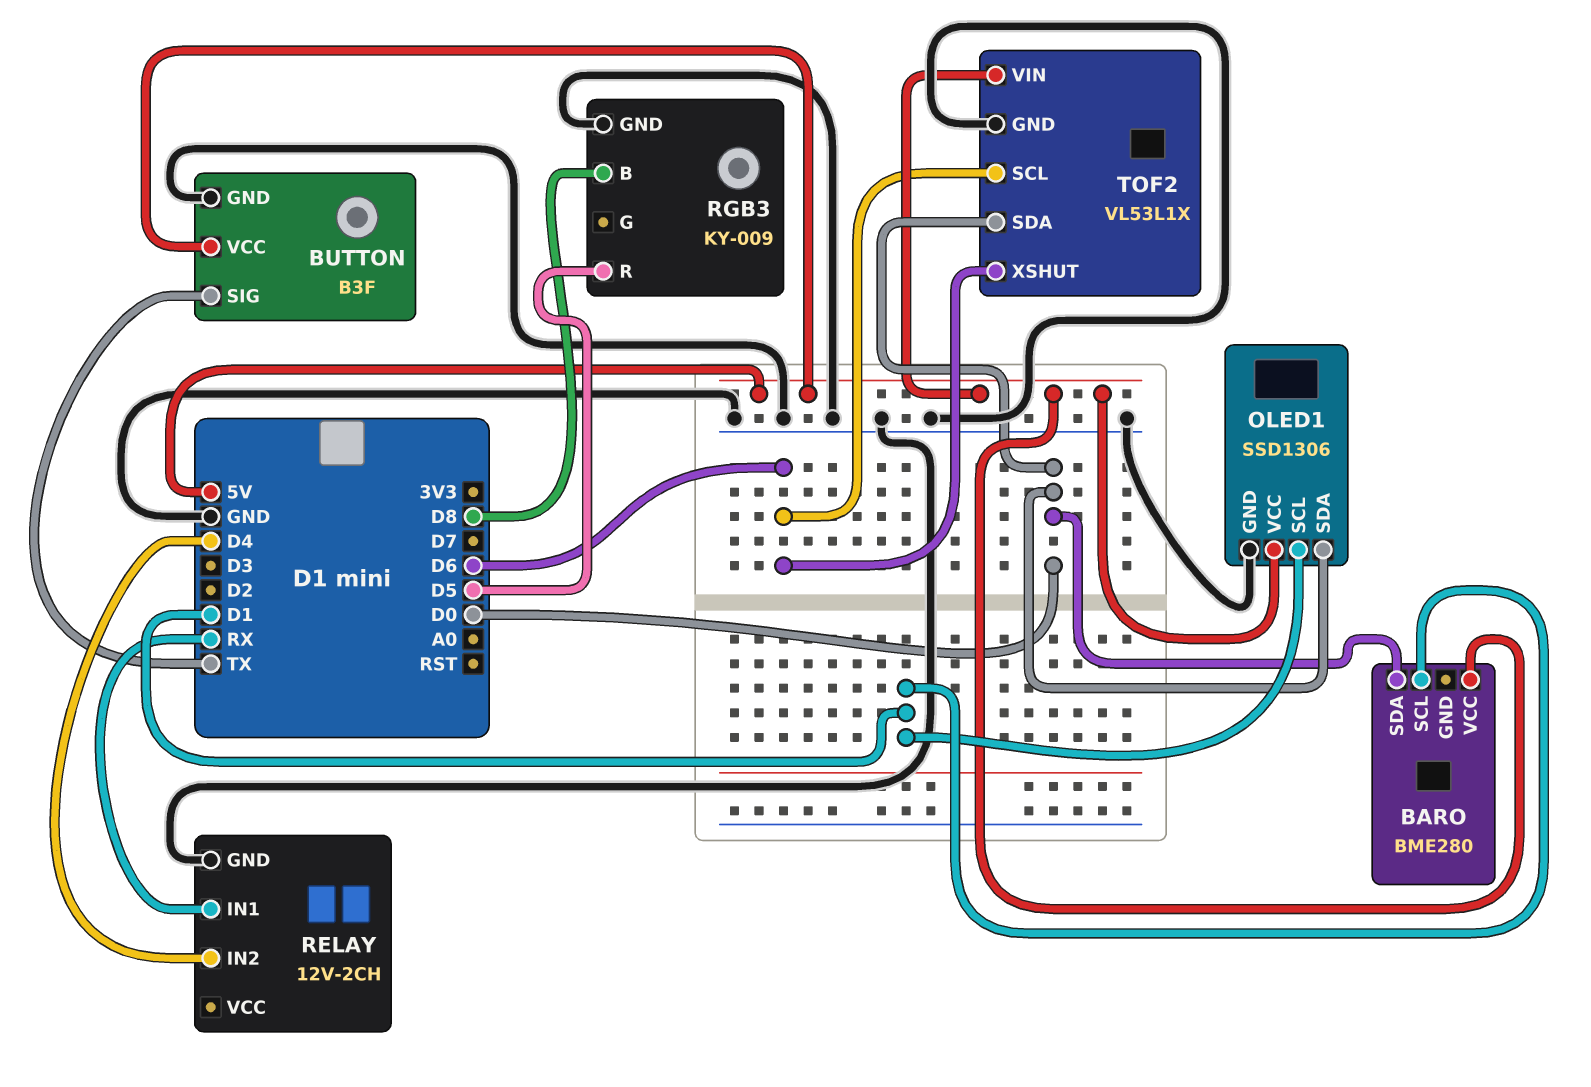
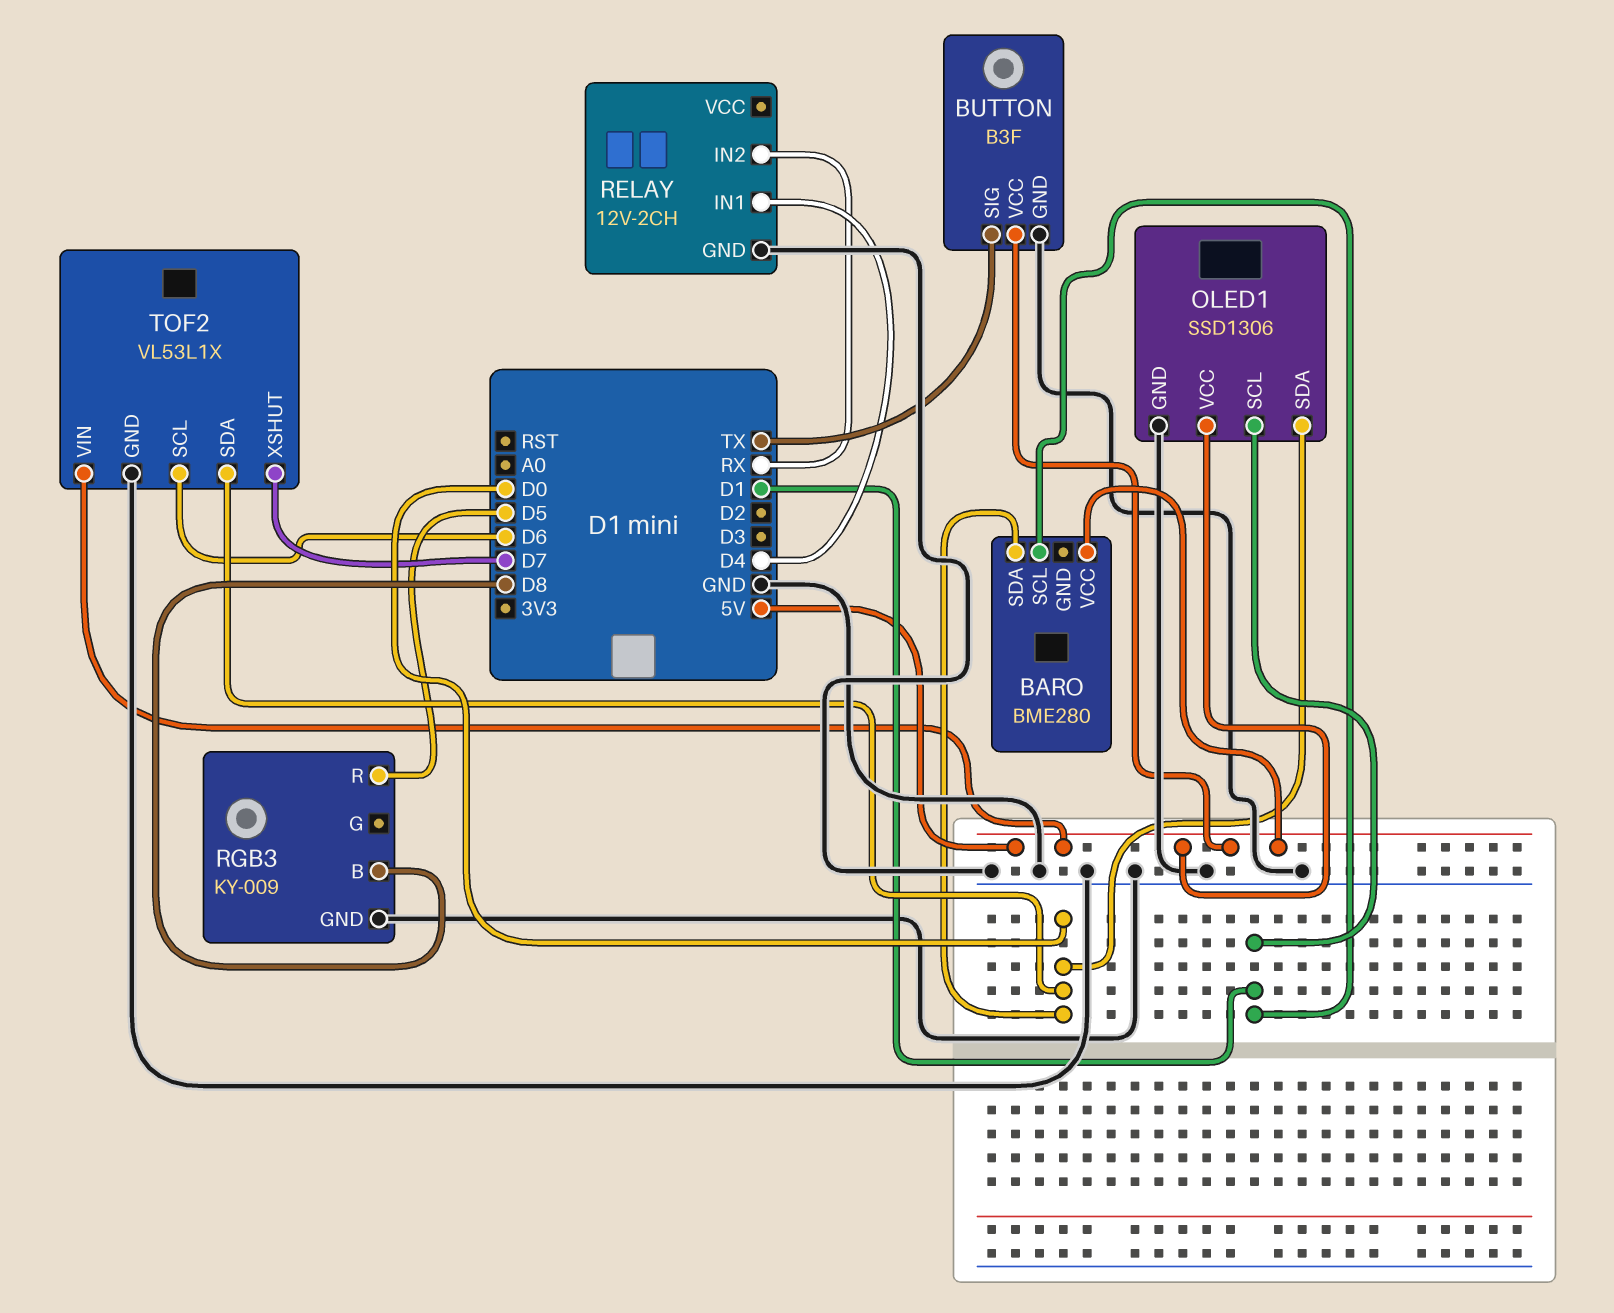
RELAY pin IN1: RX -> D4
RELAY pin IN2: D4 -> RX
TOF2 pin XSHUT: D6 -> D7

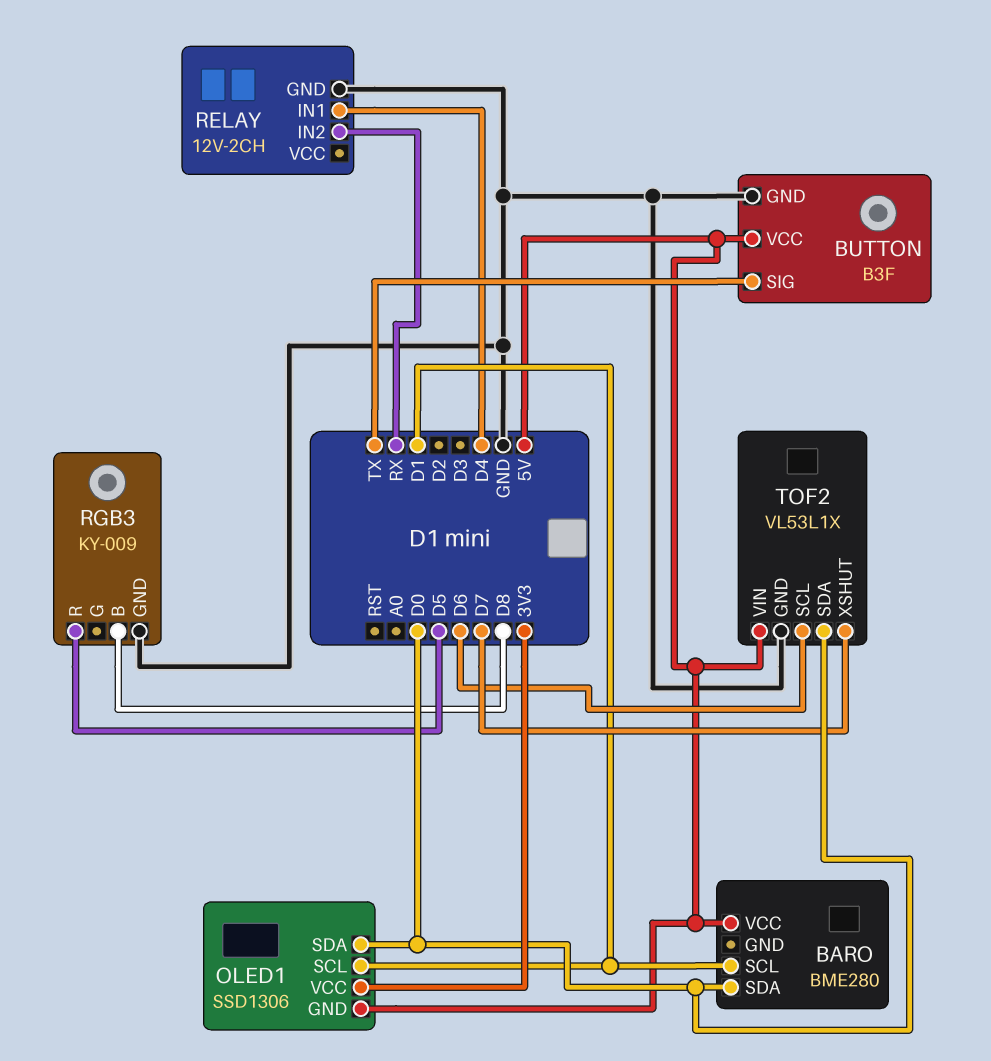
OLED1 pin GND: GND -> 5V
OLED1 pin VCC: 5V -> 3V3

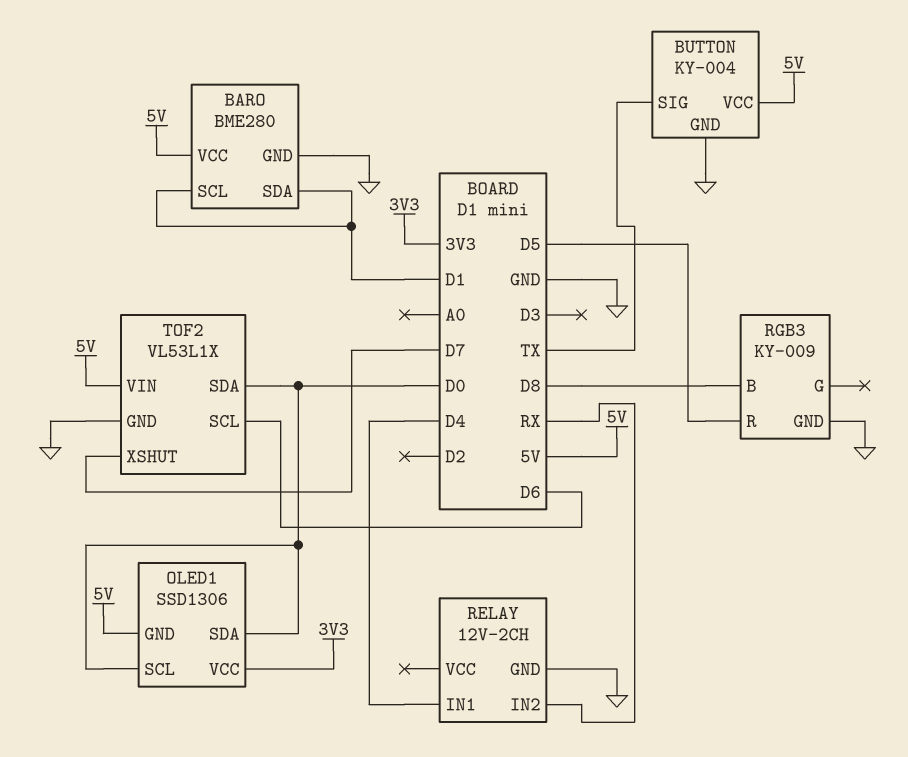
BARO pin GND: none -> GND
BARO pin SDA: D0 -> D1
BUTTON: B3F -> KY-004
OLED1 pin SCL: D1 -> D0

